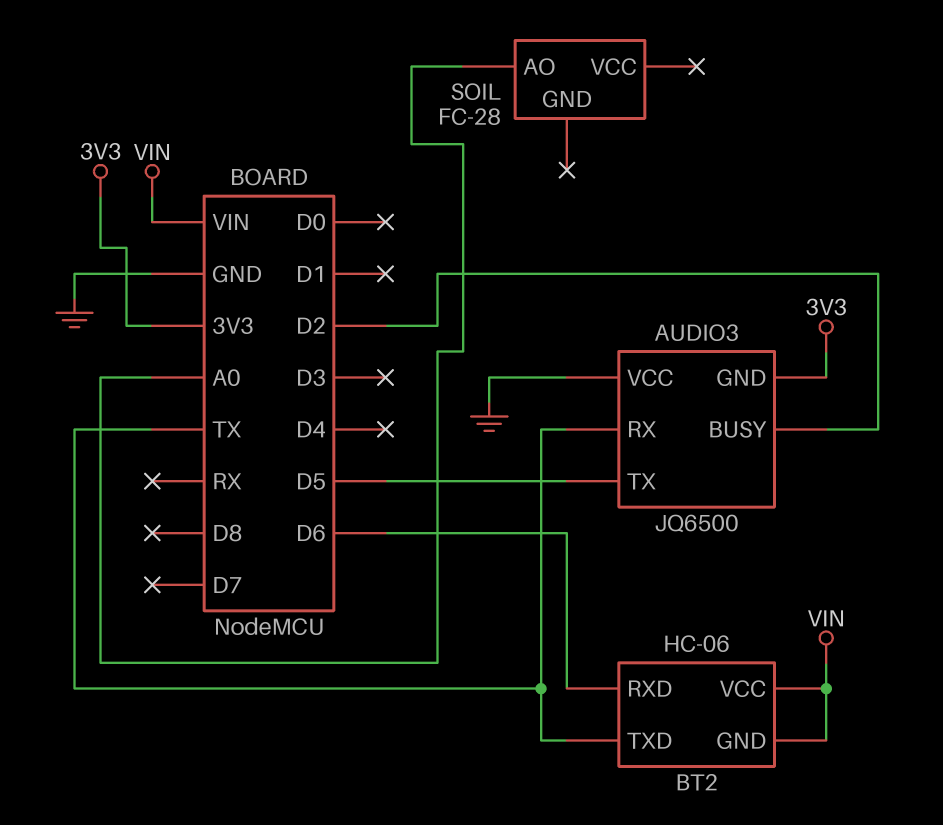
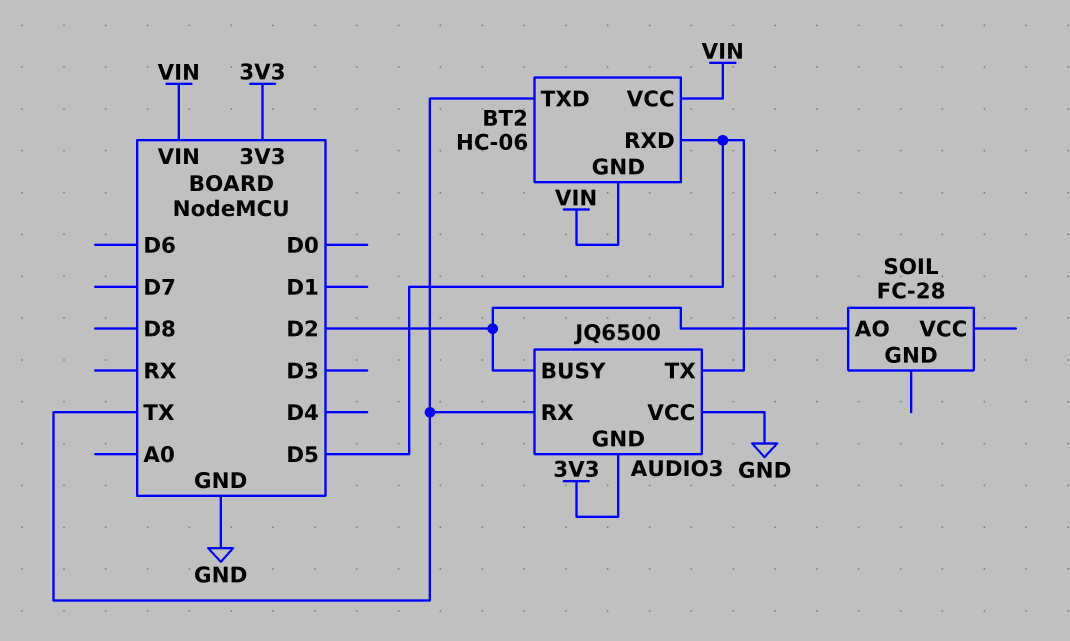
BT2 pin RXD: D6 -> D5
SOIL pin AO: A0 -> D2

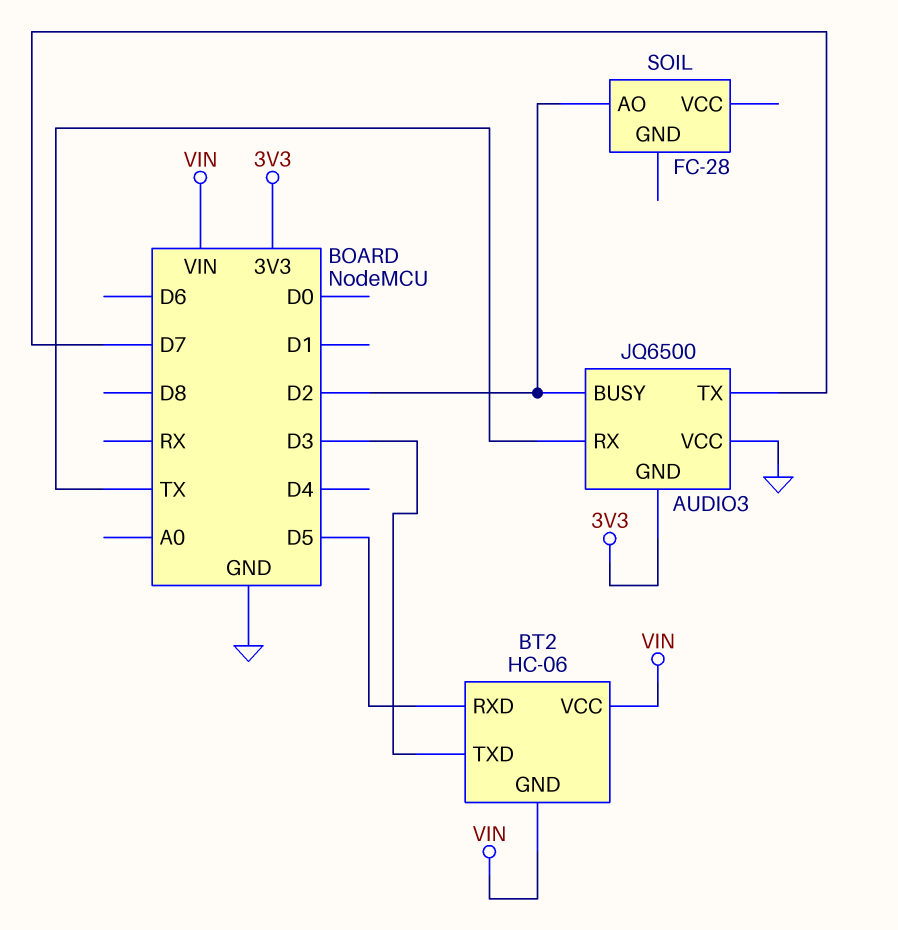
AUDIO3 pin TX: D5 -> D7
BT2 pin TXD: TX -> D3

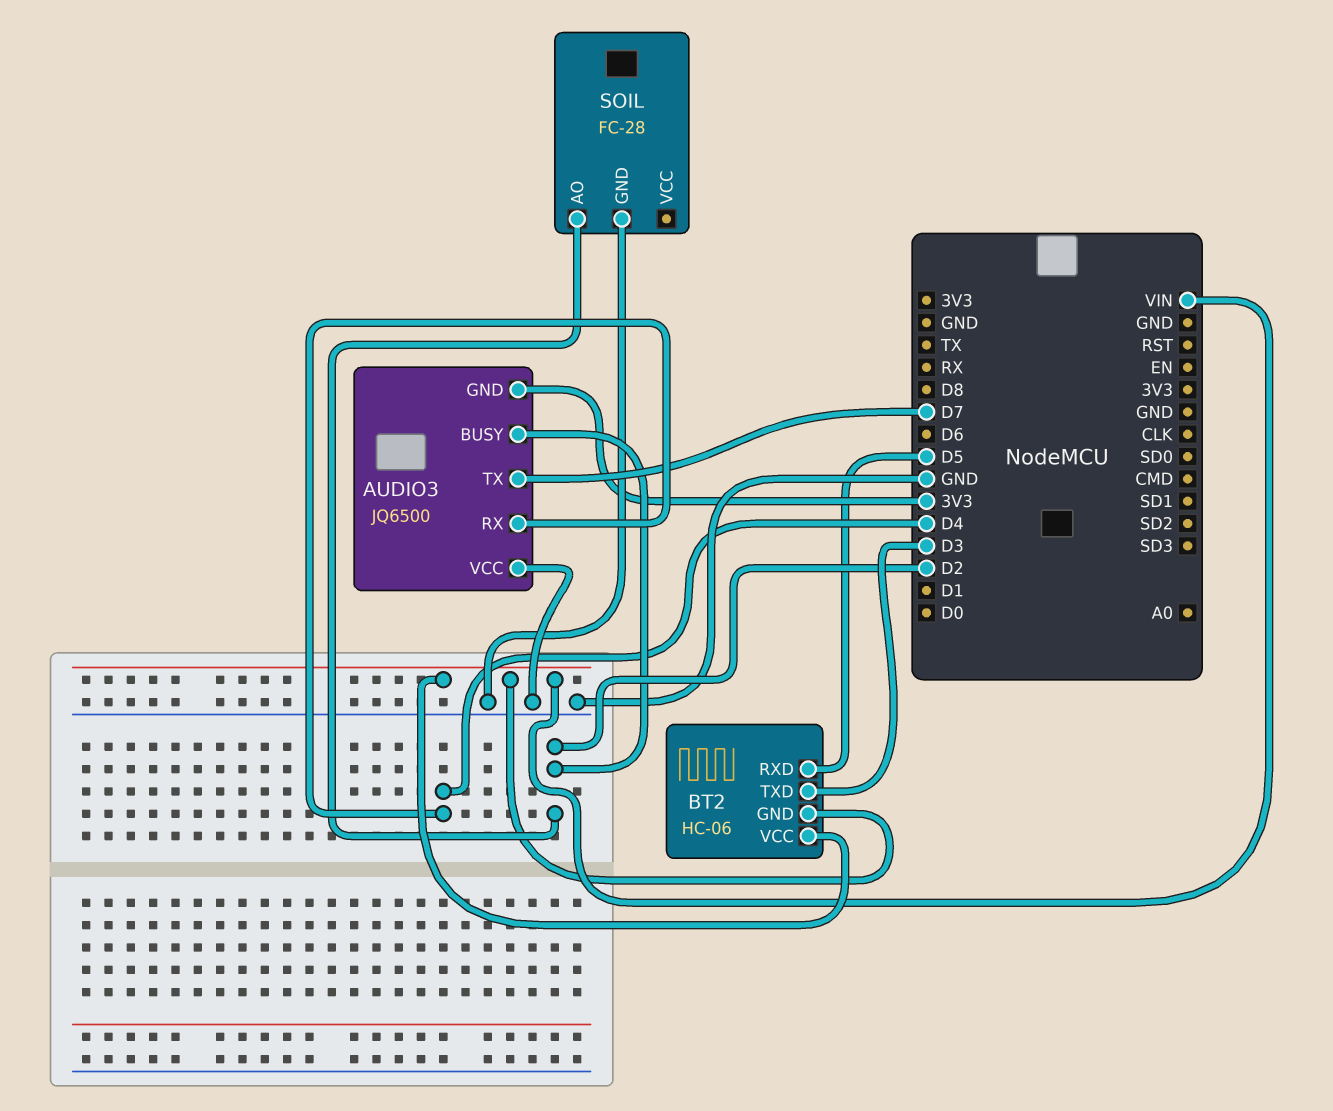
AUDIO3 pin RX: TX -> D4
SOIL pin GND: none -> GND

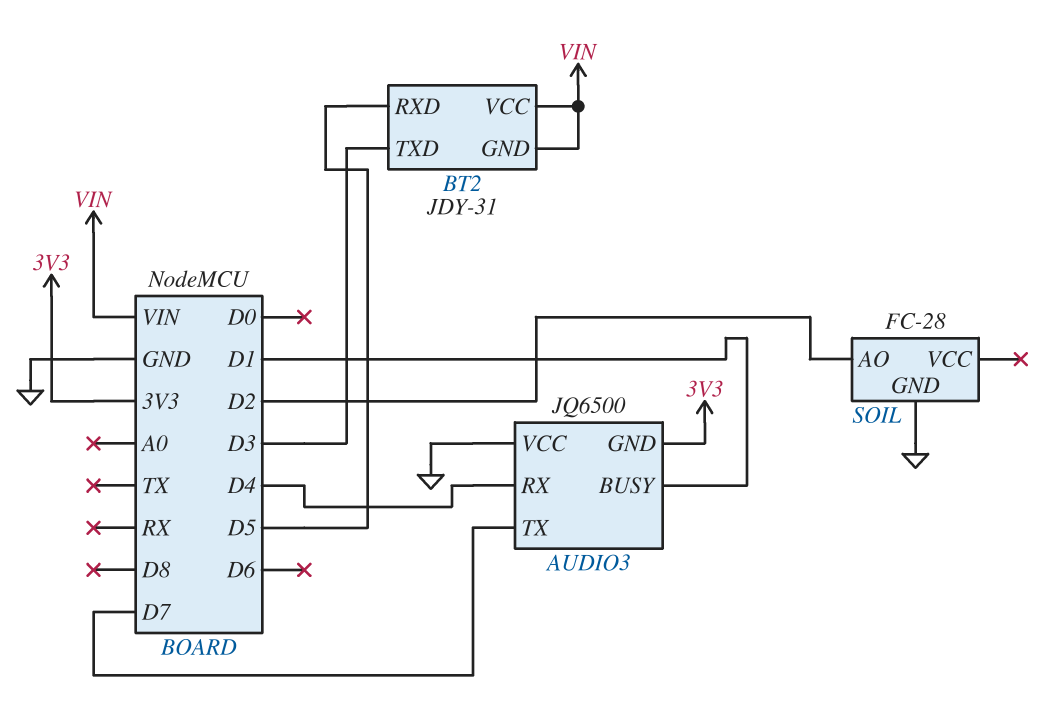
AUDIO3 pin BUSY: D2 -> D1
BT2: HC-06 -> JDY-31

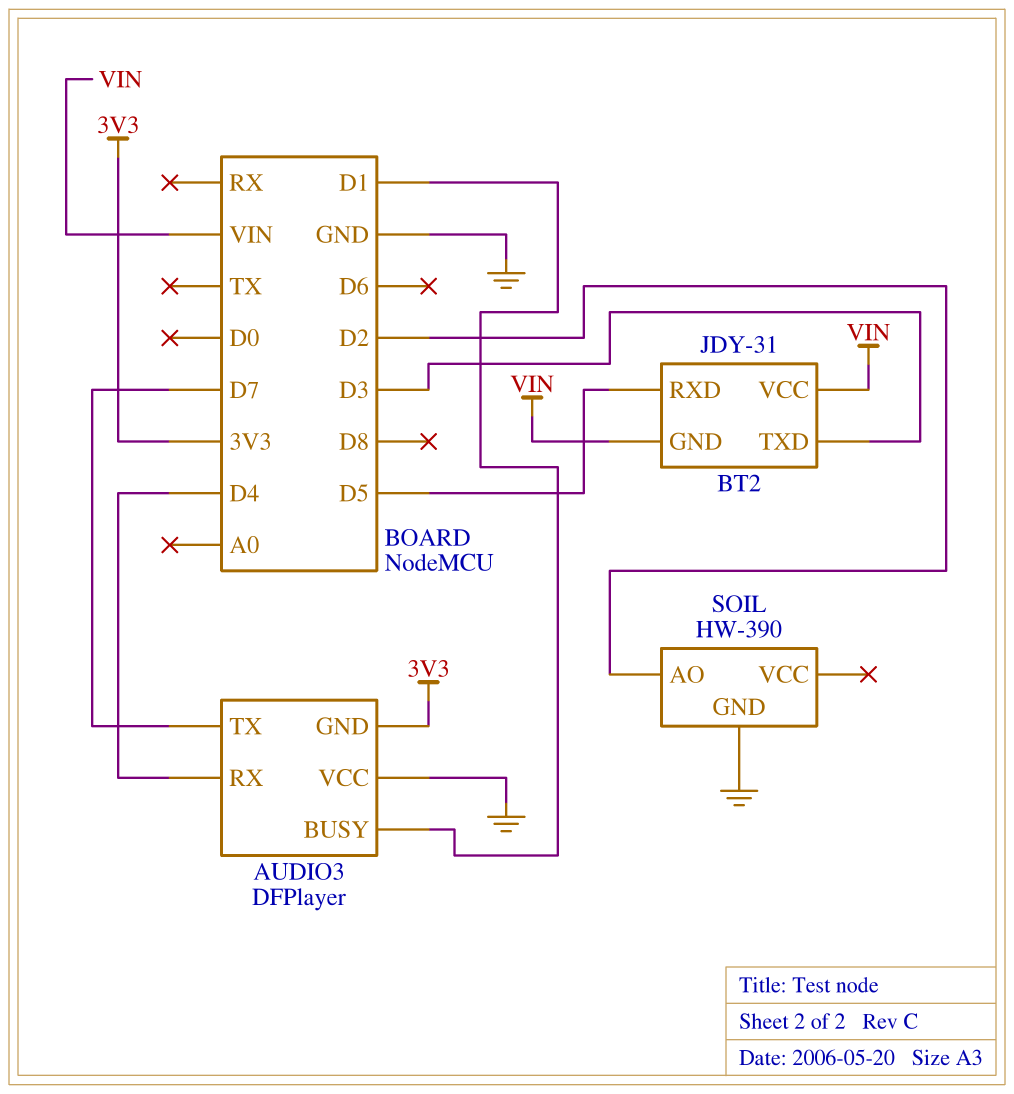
AUDIO3: JQ6500 -> DFPlayer
SOIL: FC-28 -> HW-390

